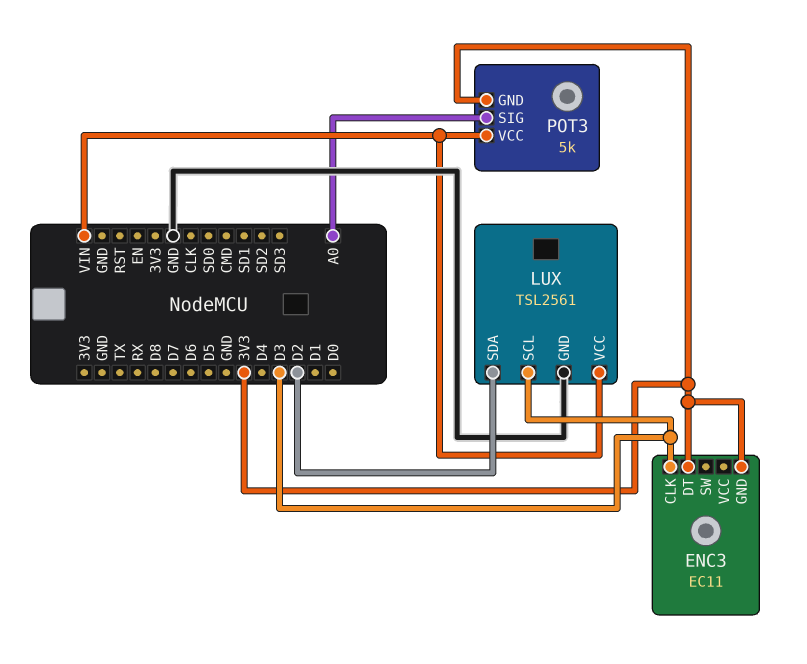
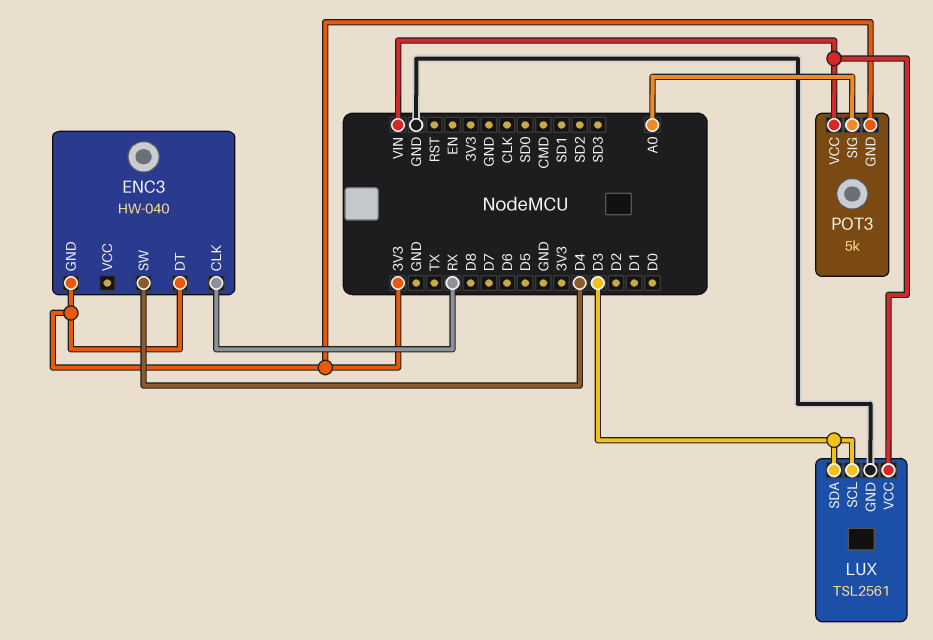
ENC3: EC11 -> HW-040
ENC3 pin CLK: D3 -> RX
ENC3 pin SW: none -> D4
LUX pin SDA: D2 -> D3

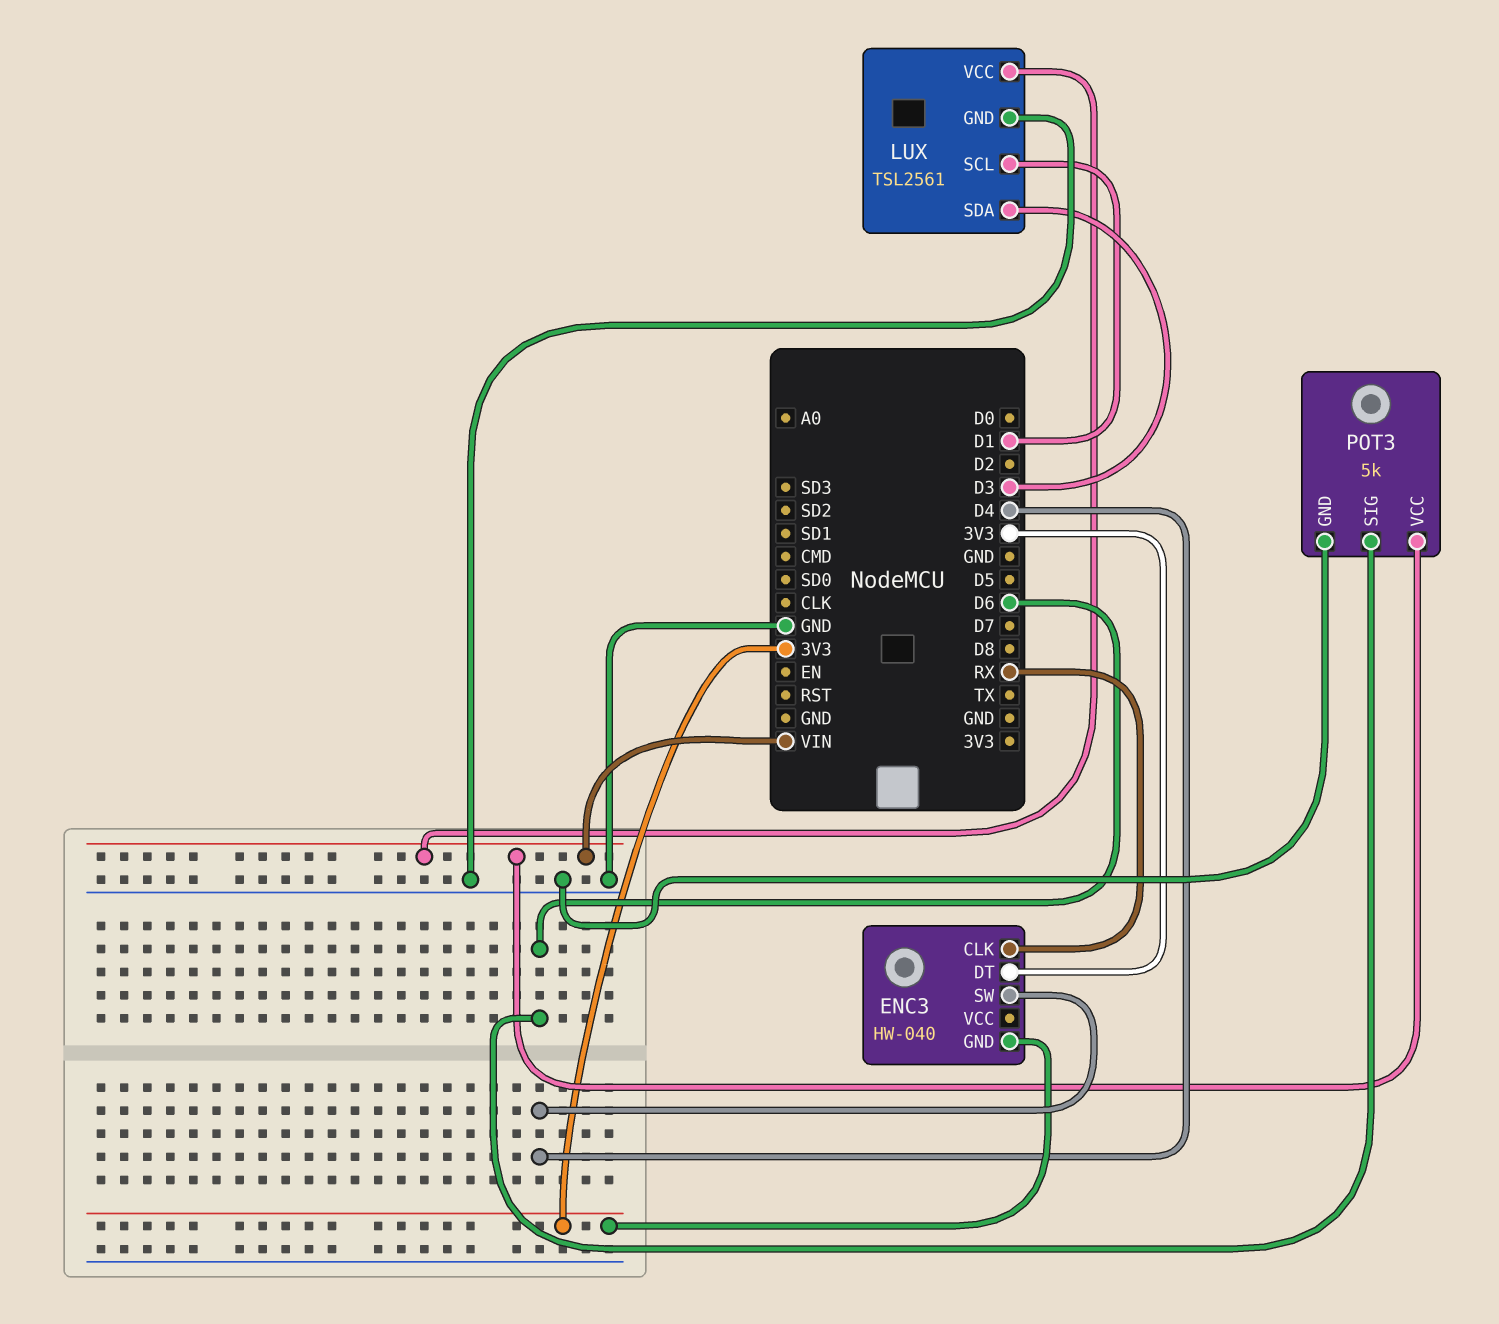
LUX pin SCL: D3 -> D1
POT3 pin GND: 3V3 -> GND
POT3 pin SIG: A0 -> D6

